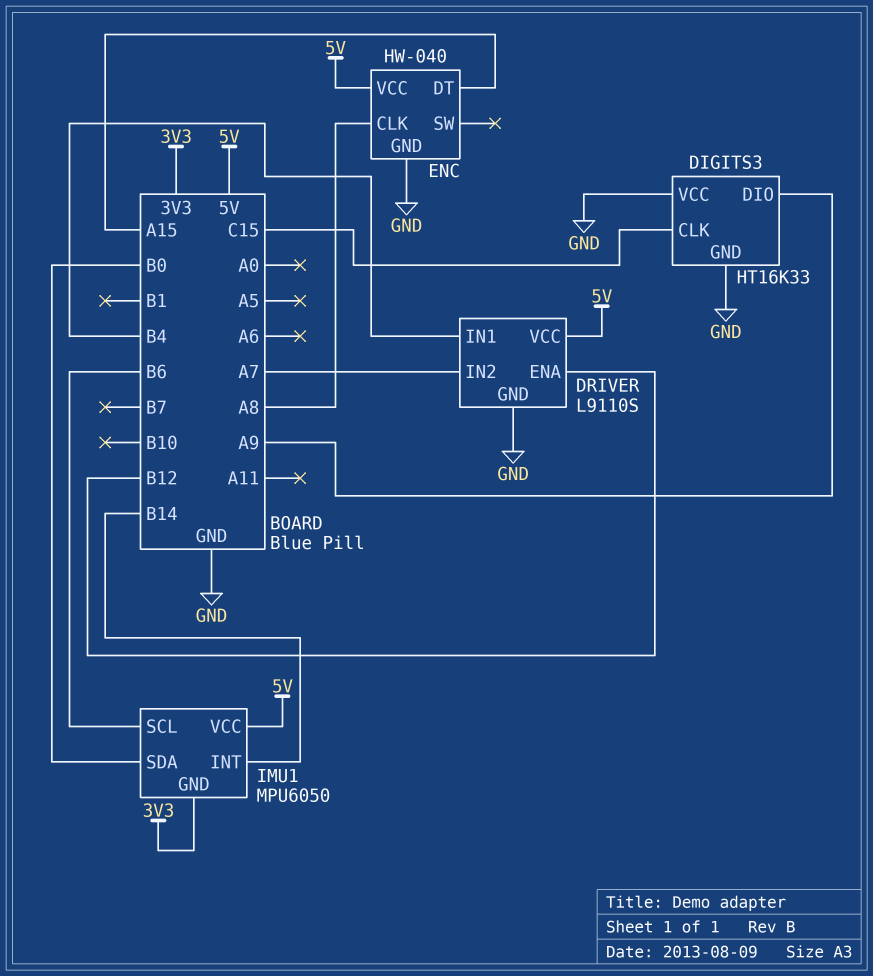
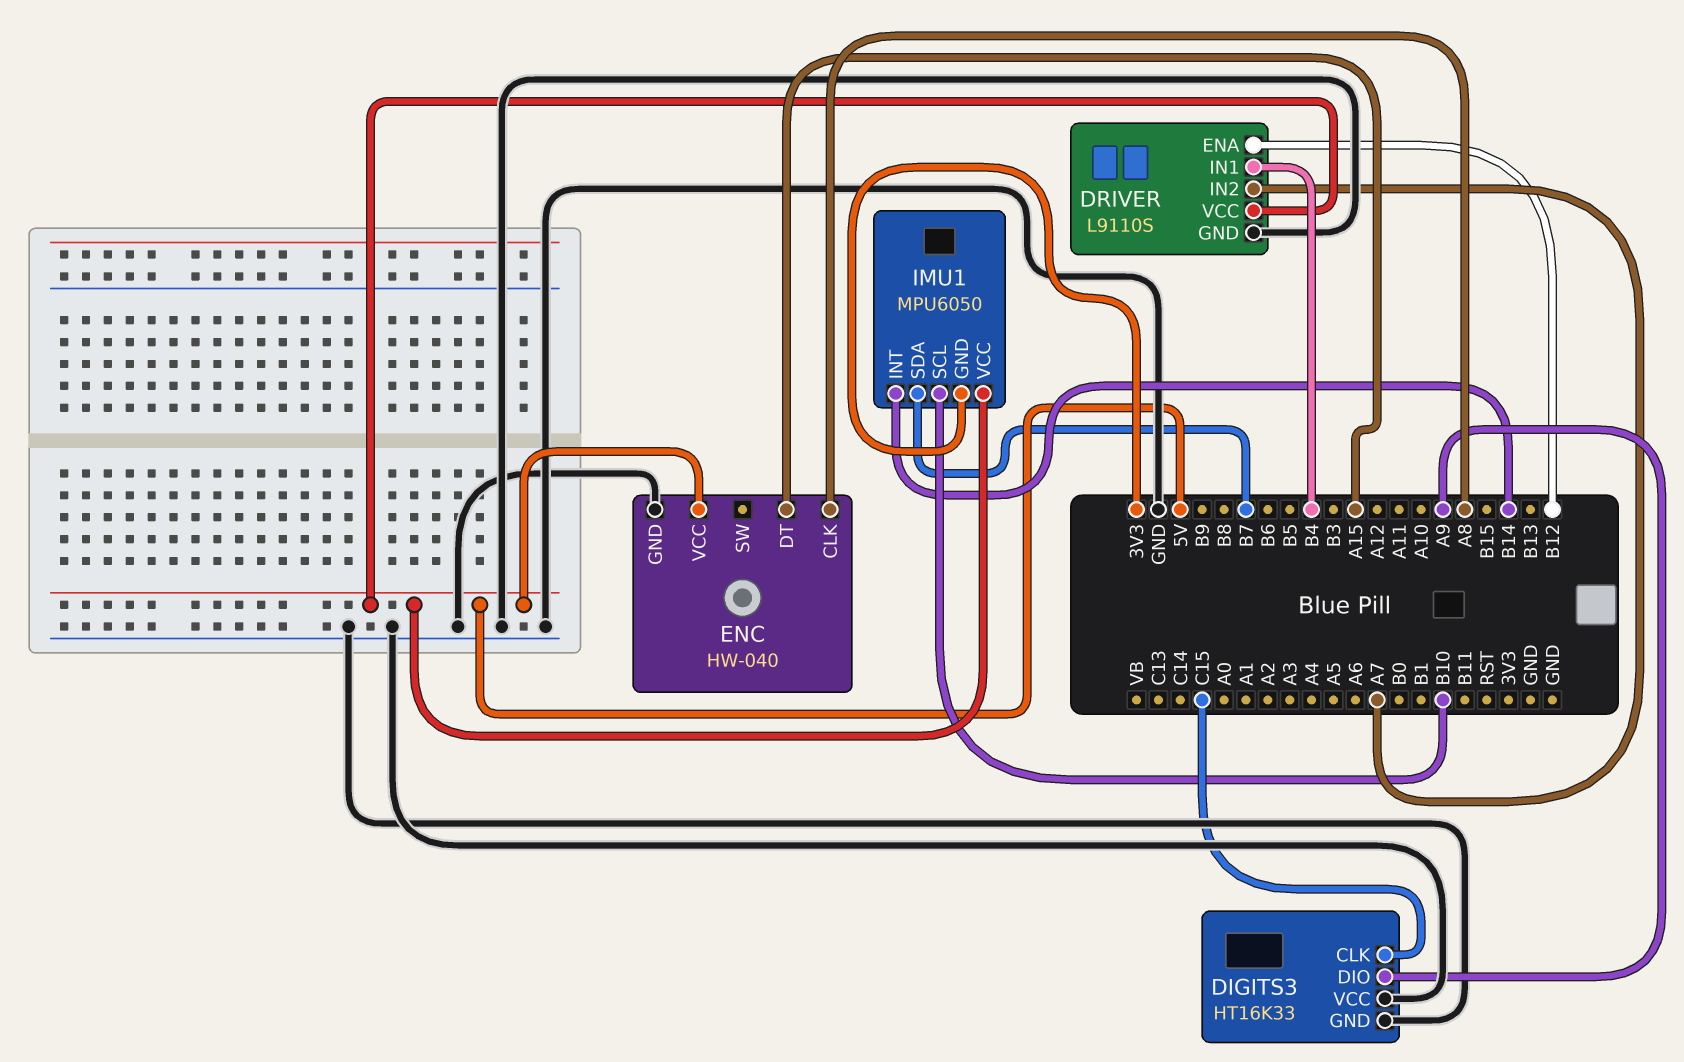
IMU1 pin SCL: B6 -> B10
IMU1 pin SDA: B0 -> B7

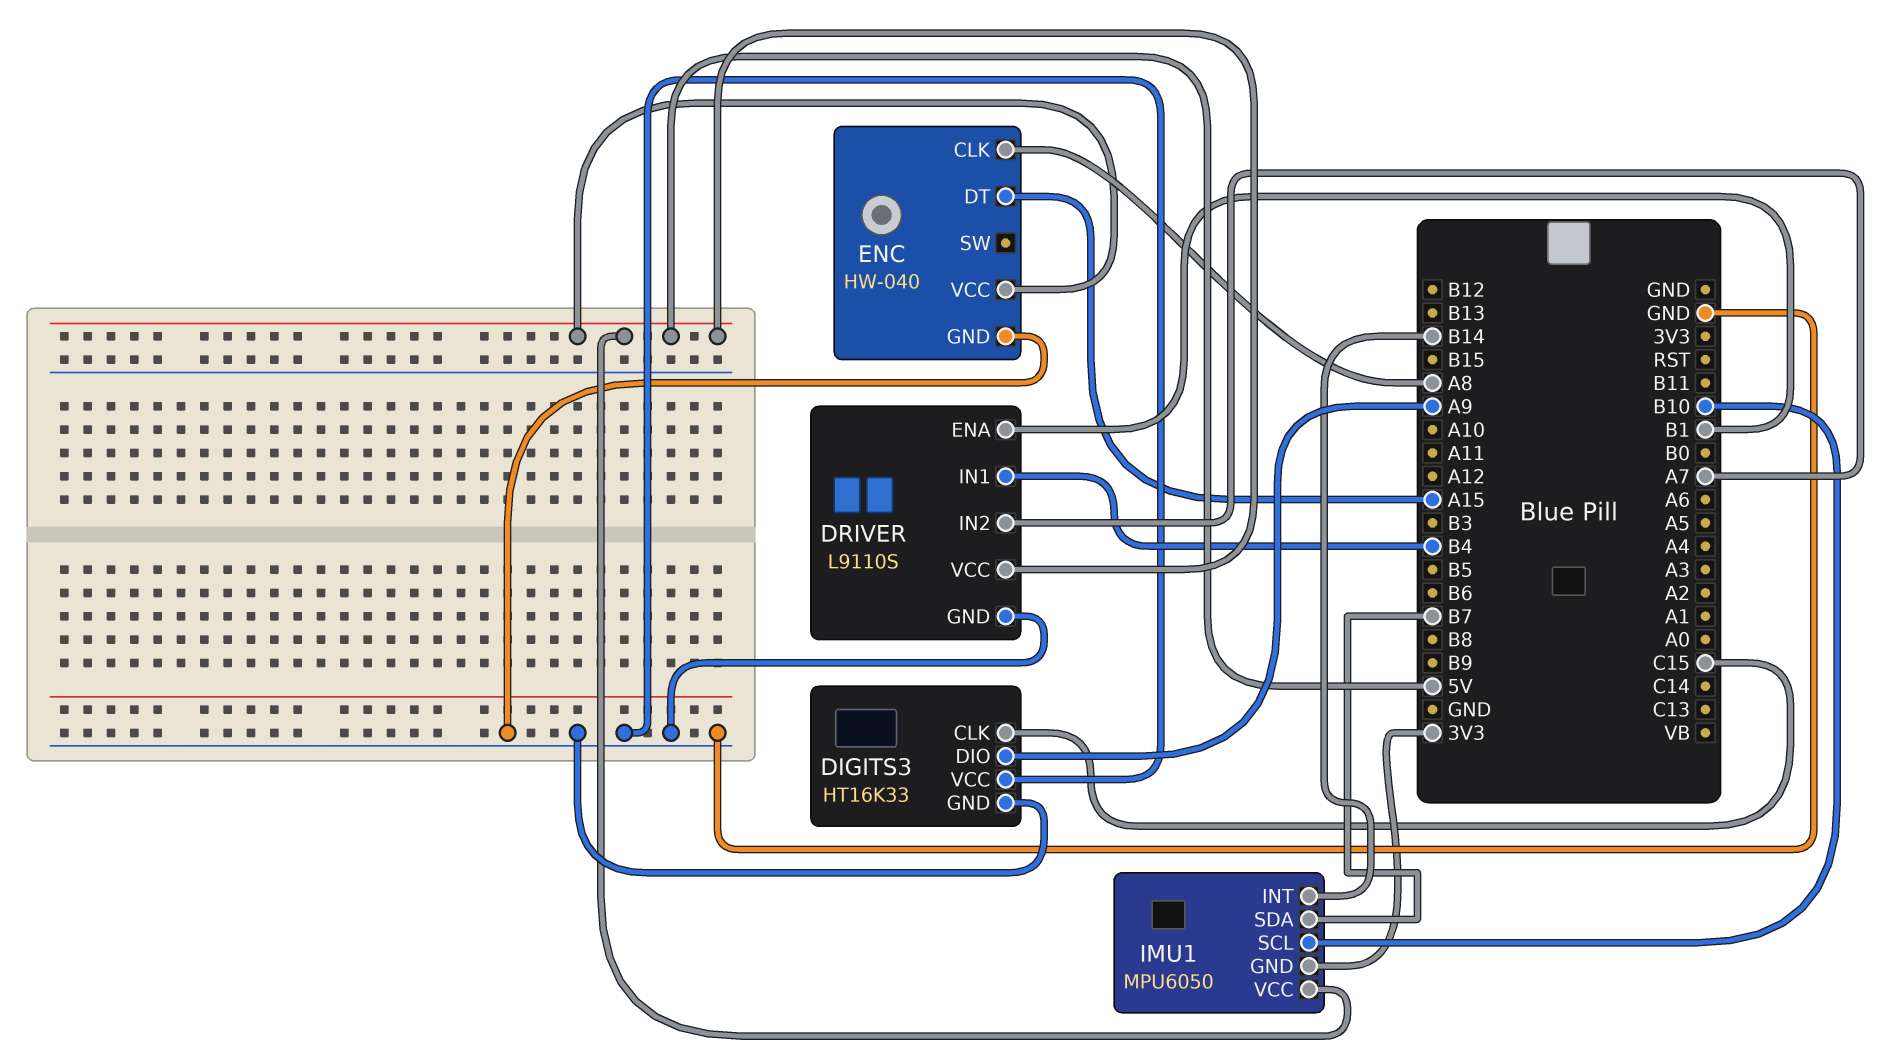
DRIVER pin ENA: B12 -> B1

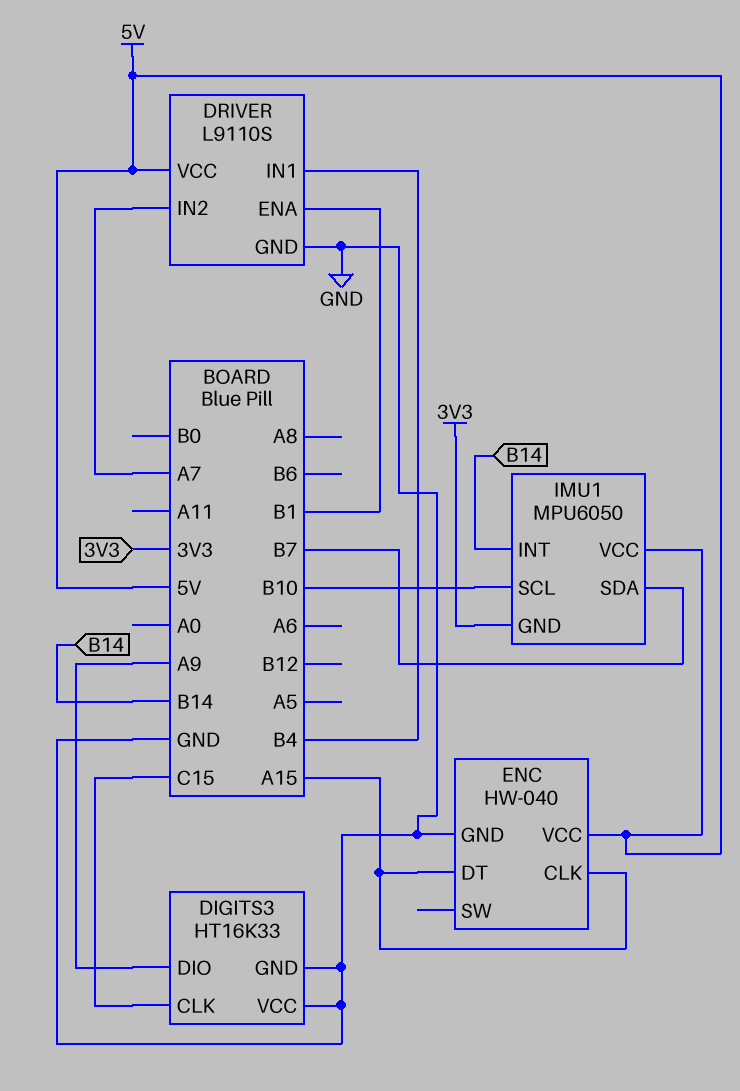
ENC pin CLK: A8 -> A15

